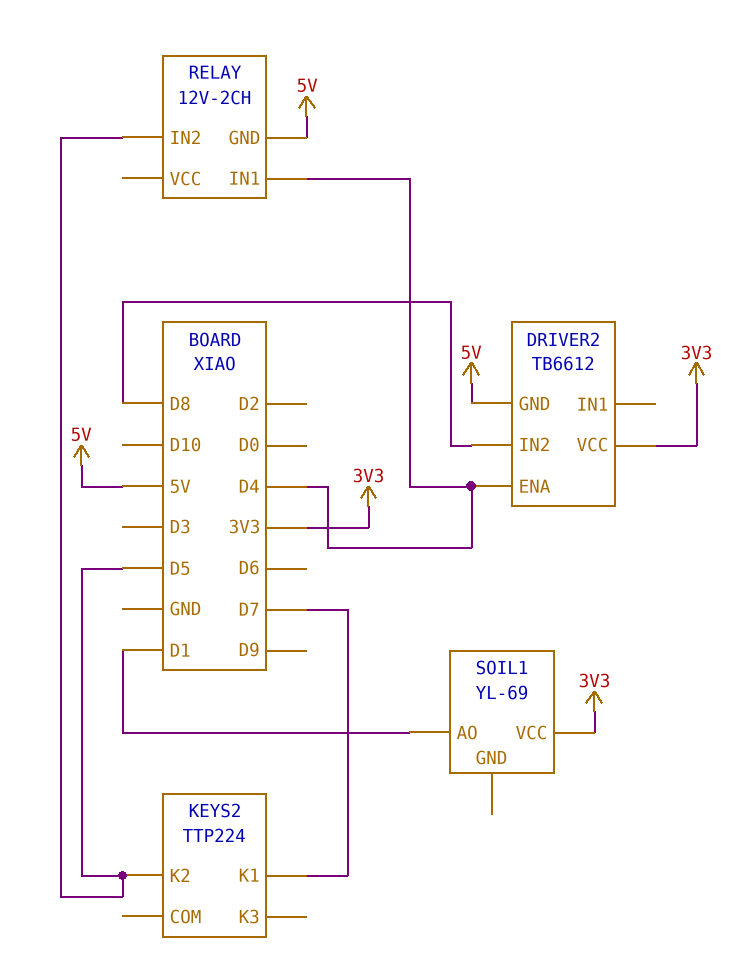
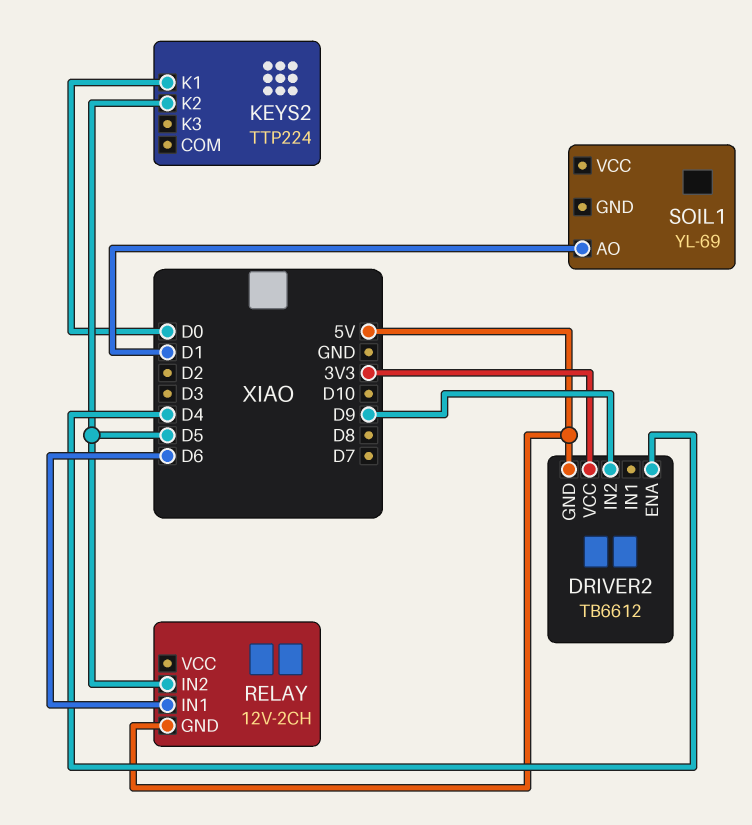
DRIVER2 pin IN2: D8 -> D9
KEYS2 pin K1: D7 -> D0
RELAY pin IN1: D4 -> D6
SOIL1 pin VCC: 3V3 -> none

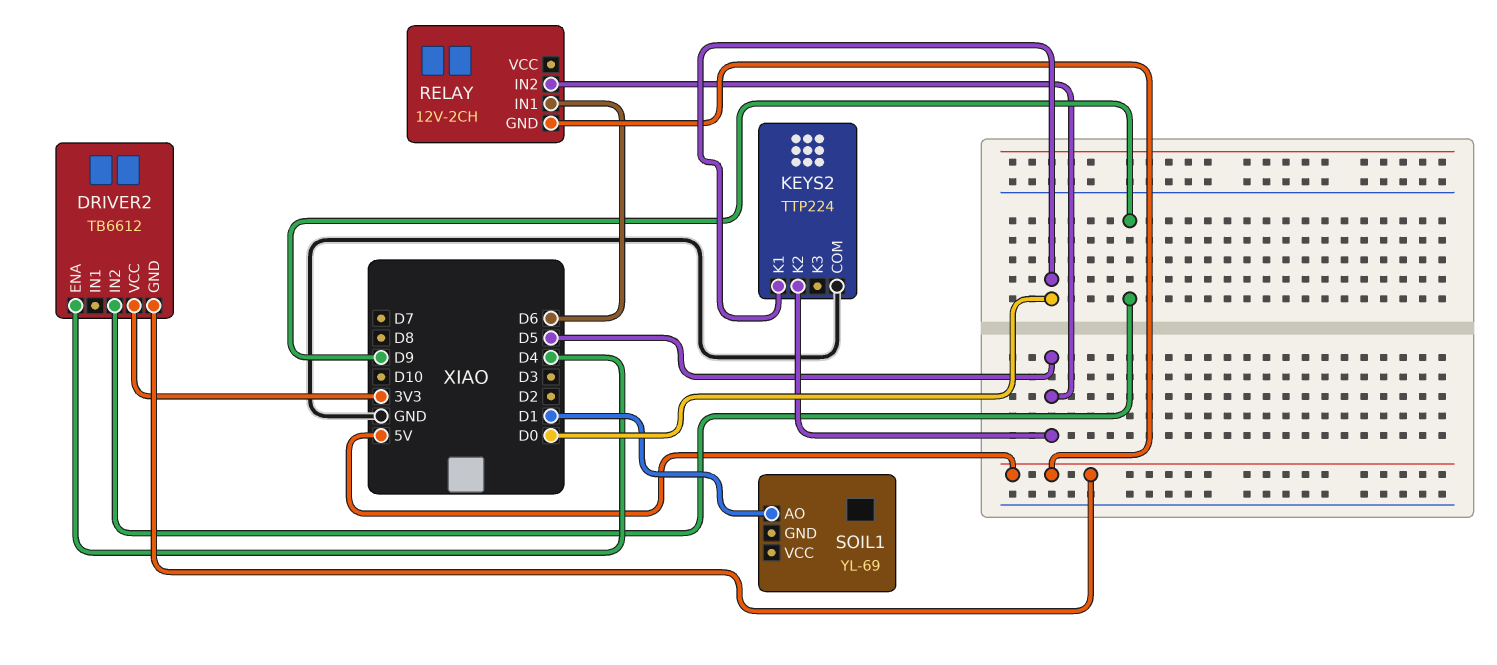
KEYS2 pin COM: none -> GND

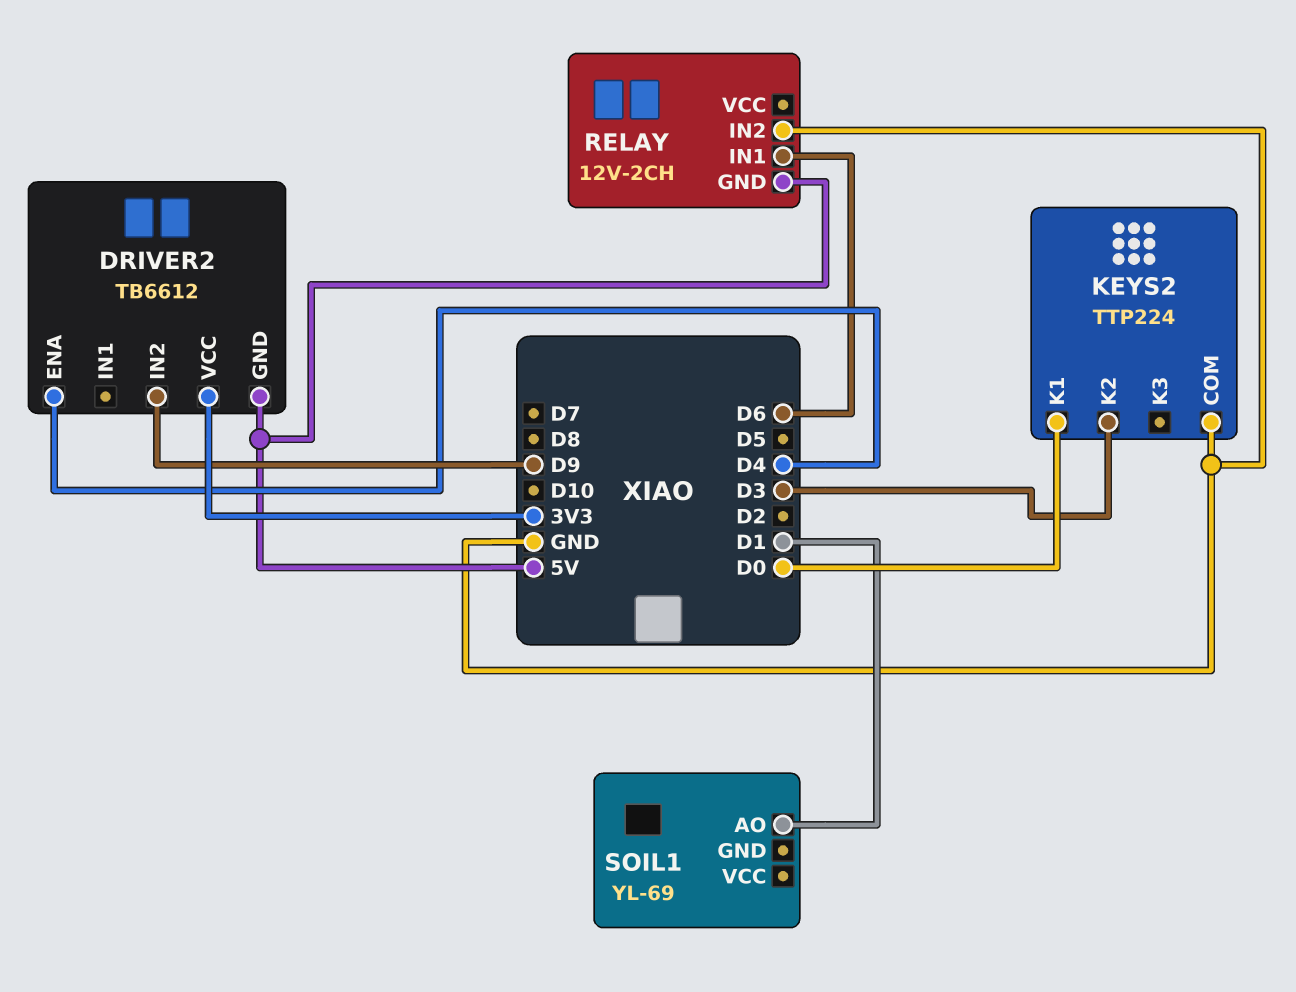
KEYS2 pin K2: D5 -> D3
RELAY pin IN2: D5 -> GND

